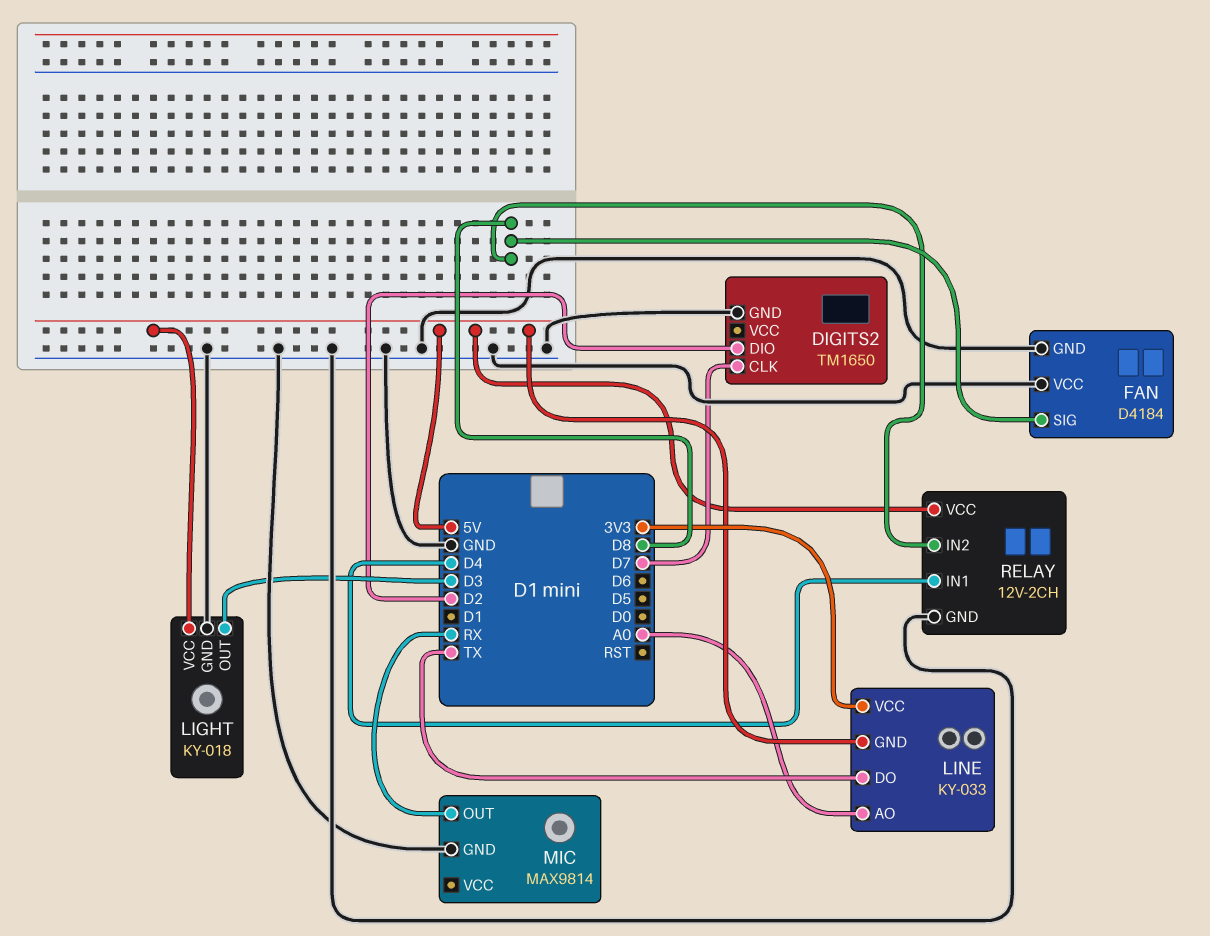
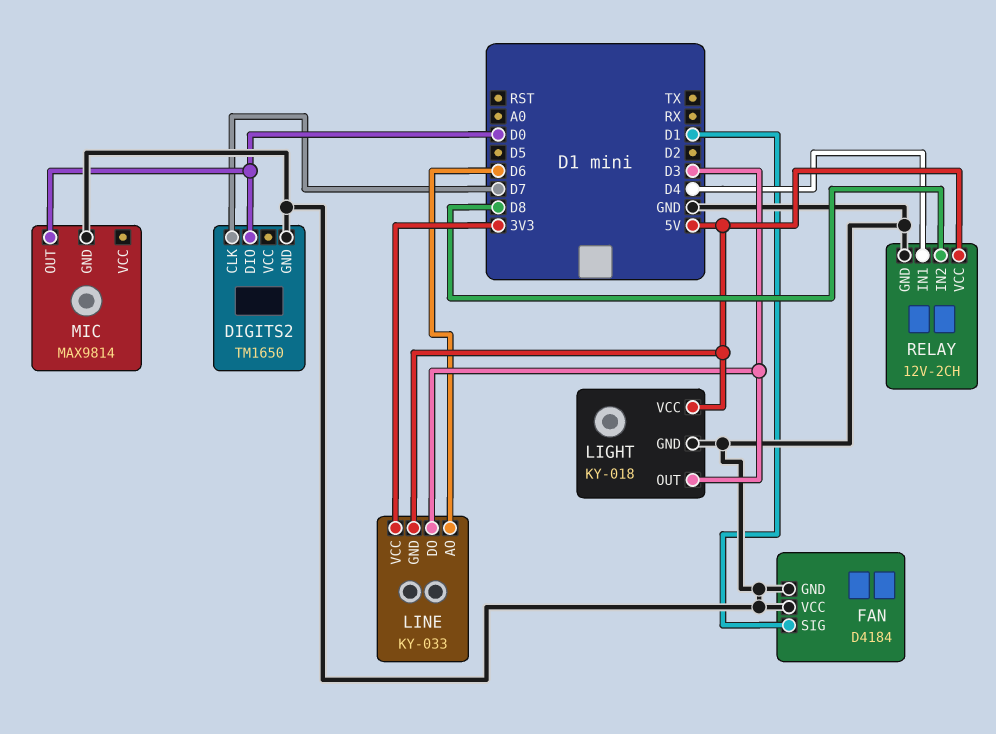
DIGITS2 pin DIO: D2 -> D0
FAN pin SIG: D8 -> D1
LINE pin AO: A0 -> D6
LINE pin DO: TX -> D3
MIC pin OUT: RX -> D0

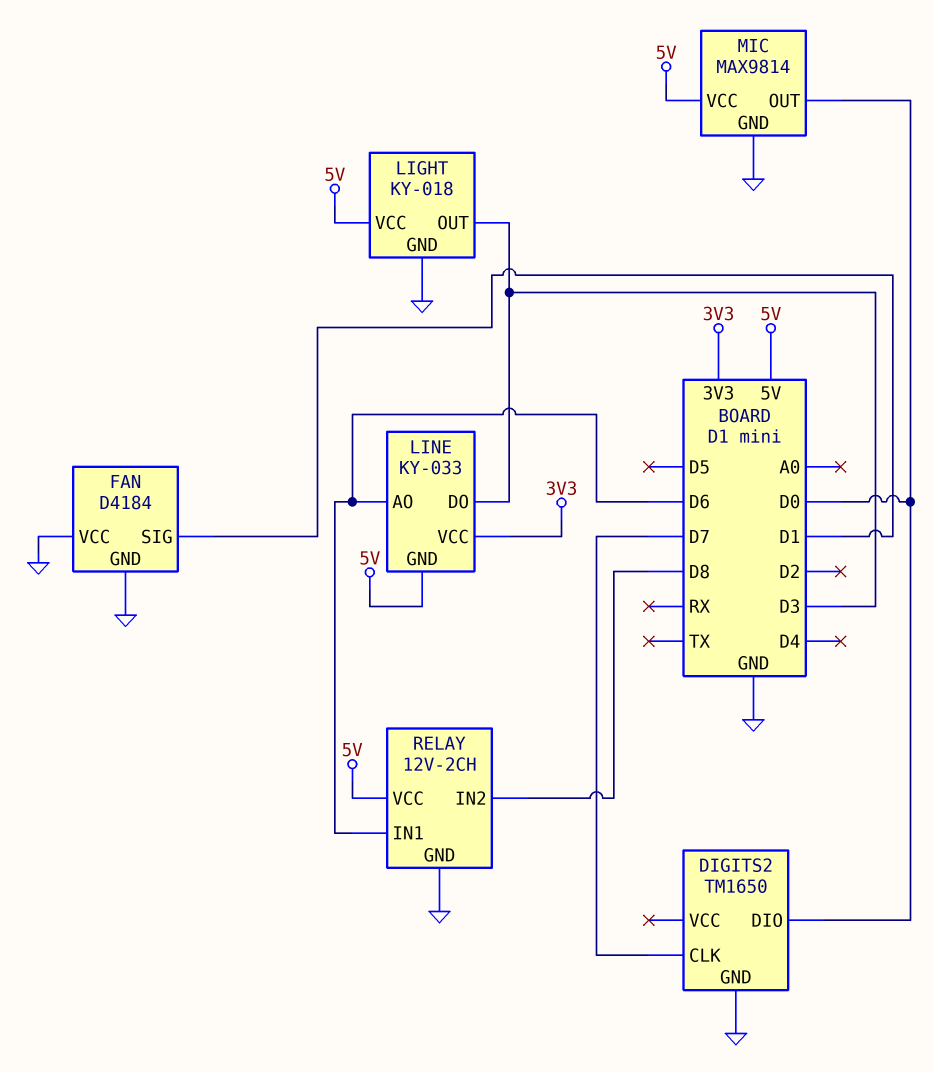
MIC pin VCC: none -> 5V
RELAY pin IN1: D4 -> D6

